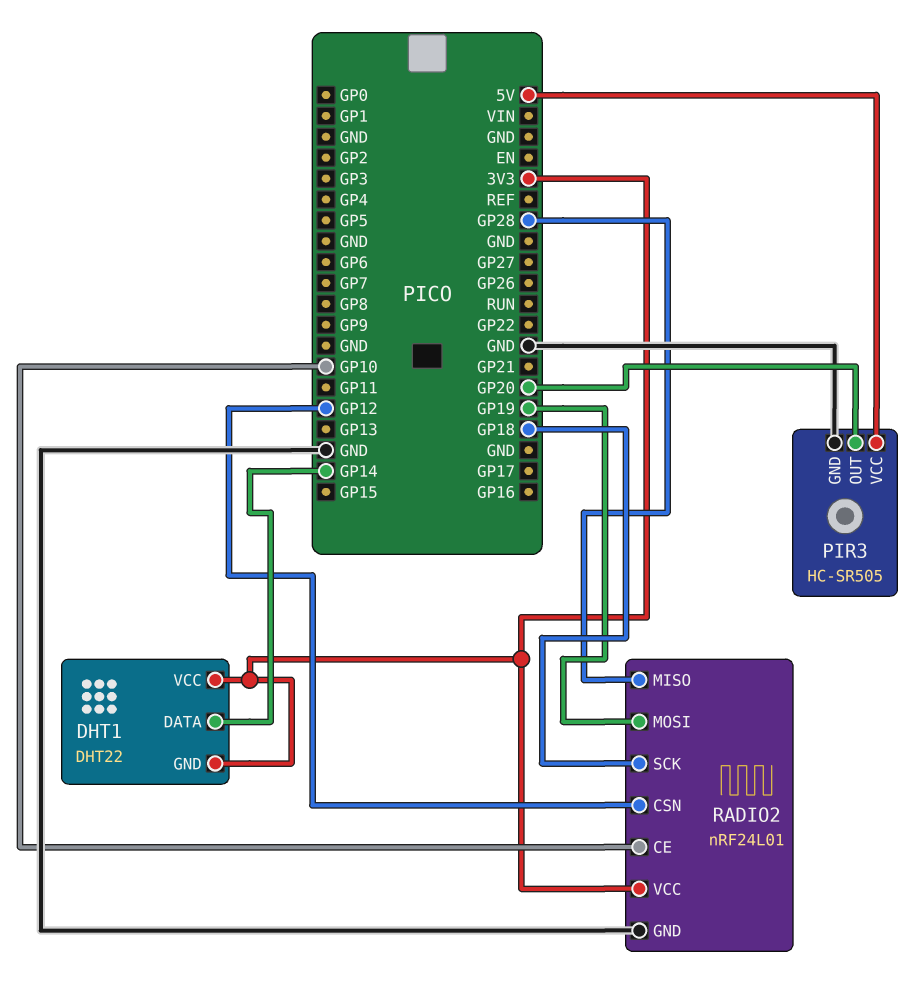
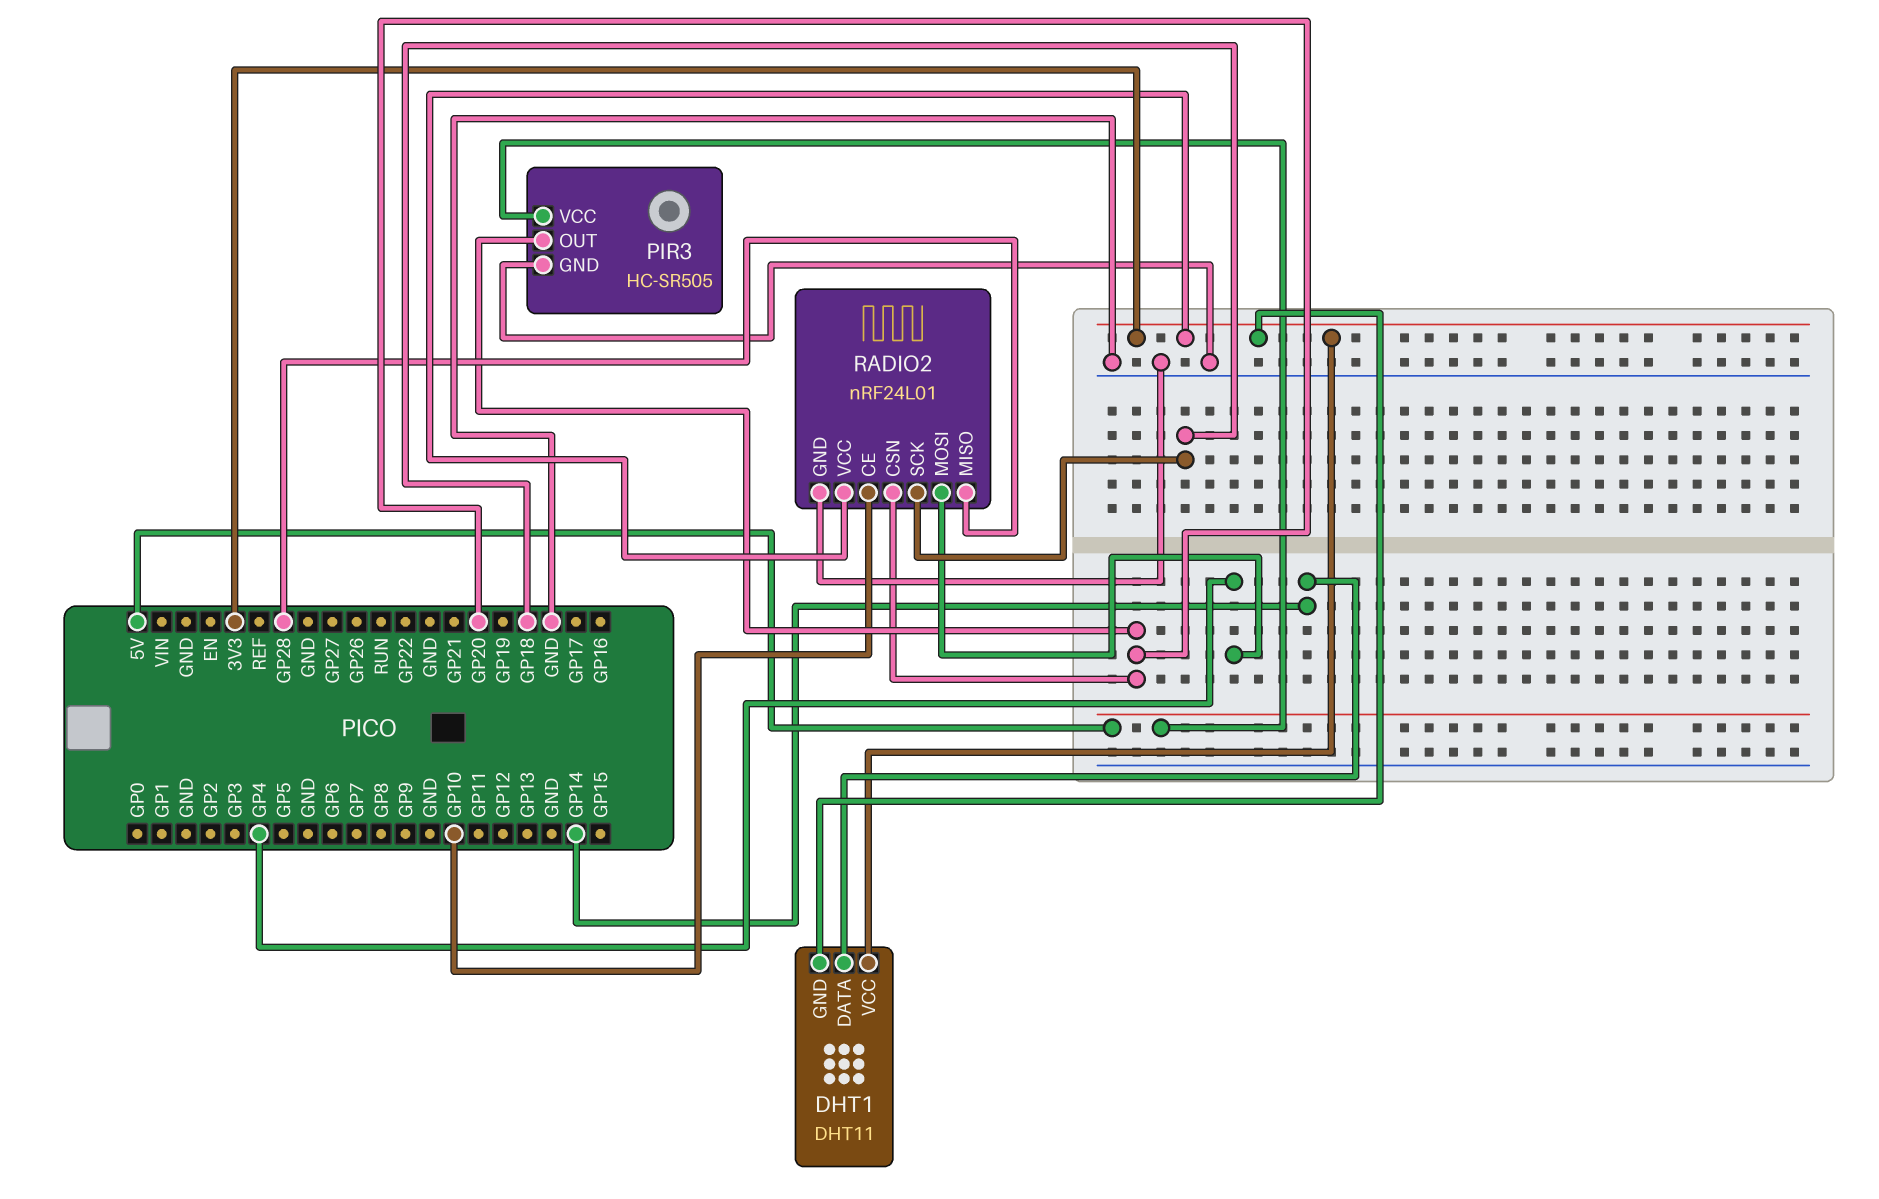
DHT1: DHT22 -> DHT11
RADIO2 pin CSN: GP12 -> GP20
RADIO2 pin MOSI: GP19 -> GP4

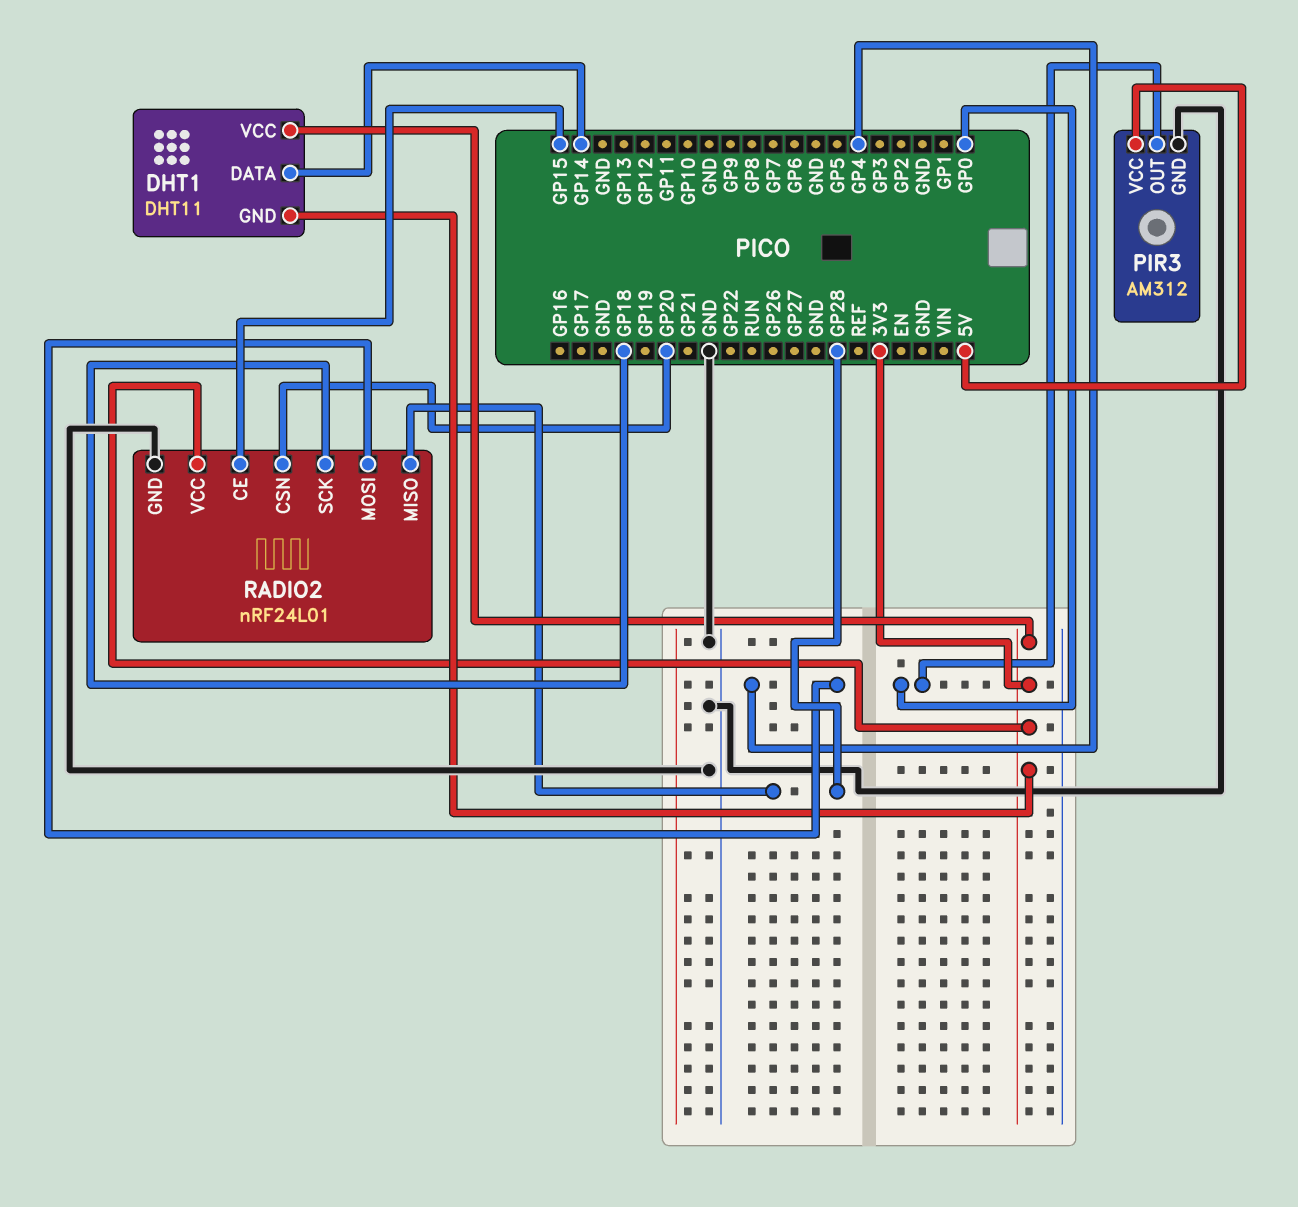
PIR3: HC-SR505 -> AM312
PIR3 pin OUT: GP20 -> GP0
RADIO2 pin CE: GP10 -> GP15

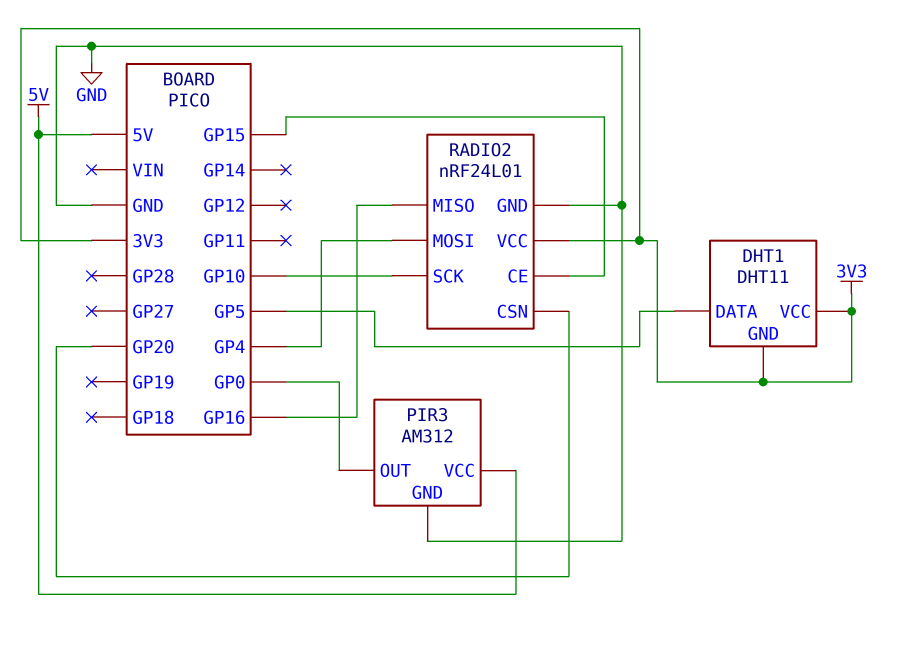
DHT1 pin DATA: GP14 -> GP5
RADIO2 pin MISO: GP28 -> GP16
RADIO2 pin SCK: GP18 -> GP10

